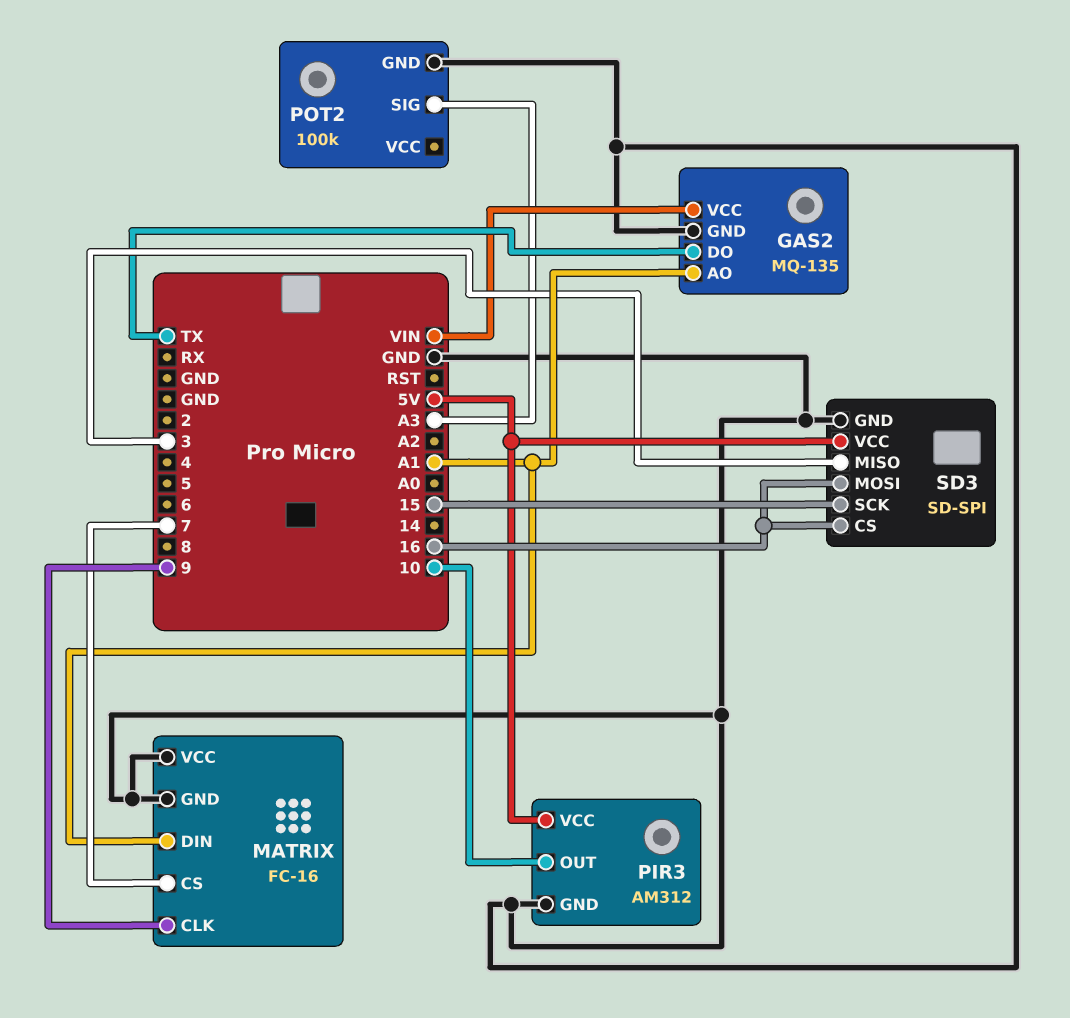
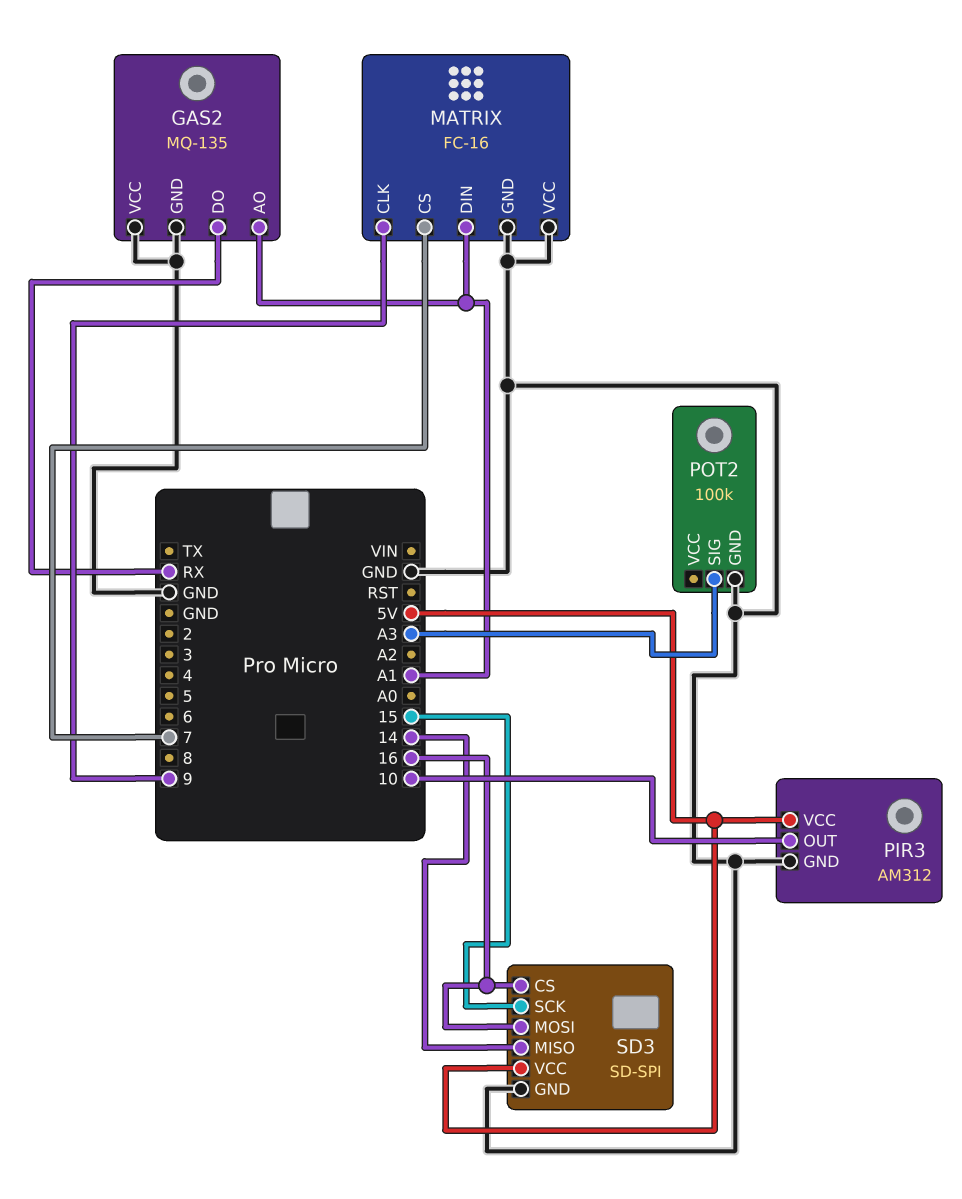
GAS2 pin DO: TX -> RX
GAS2 pin VCC: VIN -> GND
SD3 pin MISO: 3 -> 14

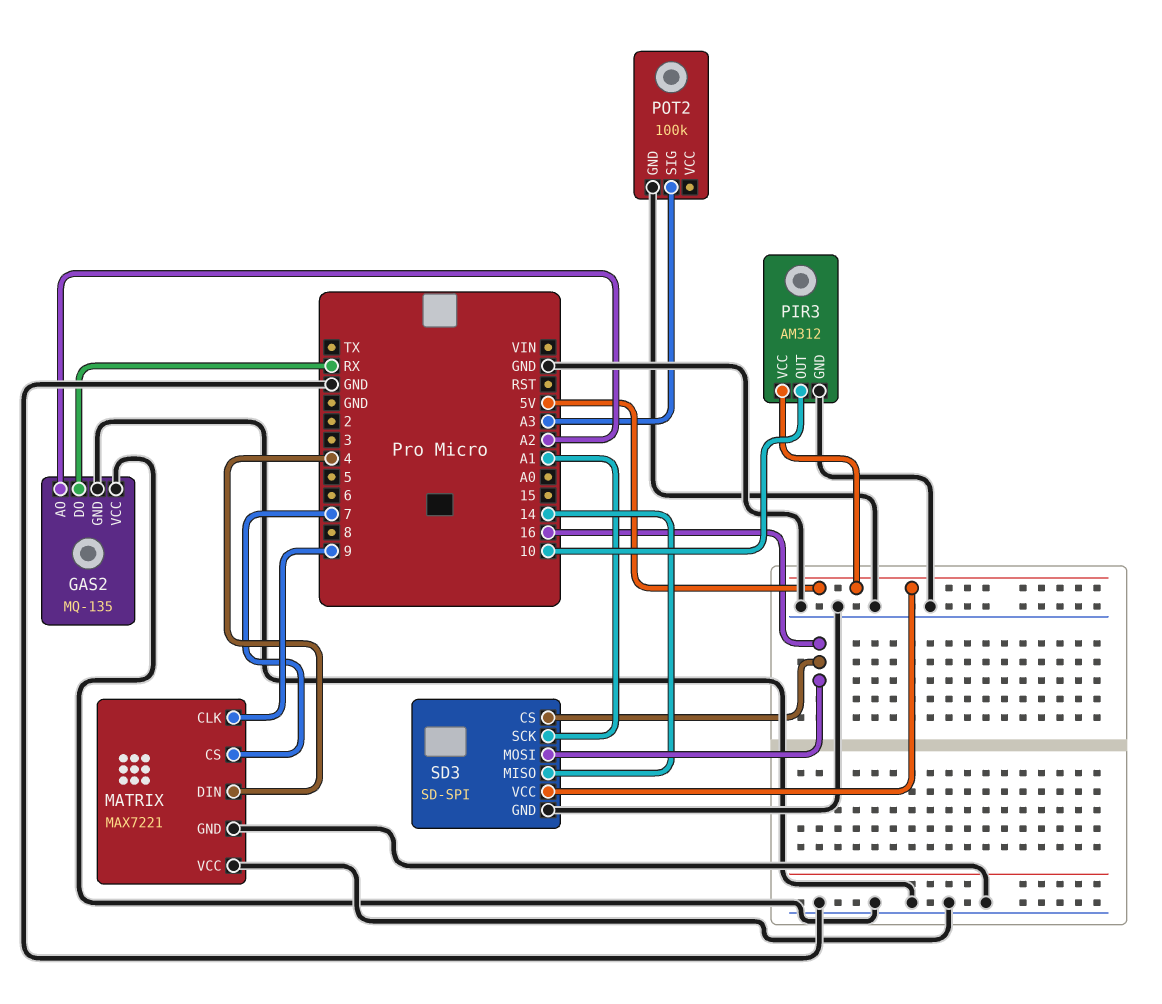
GAS2 pin AO: A1 -> A2
MATRIX: FC-16 -> MAX7221
MATRIX pin DIN: A1 -> 4
SD3 pin SCK: 15 -> A1

